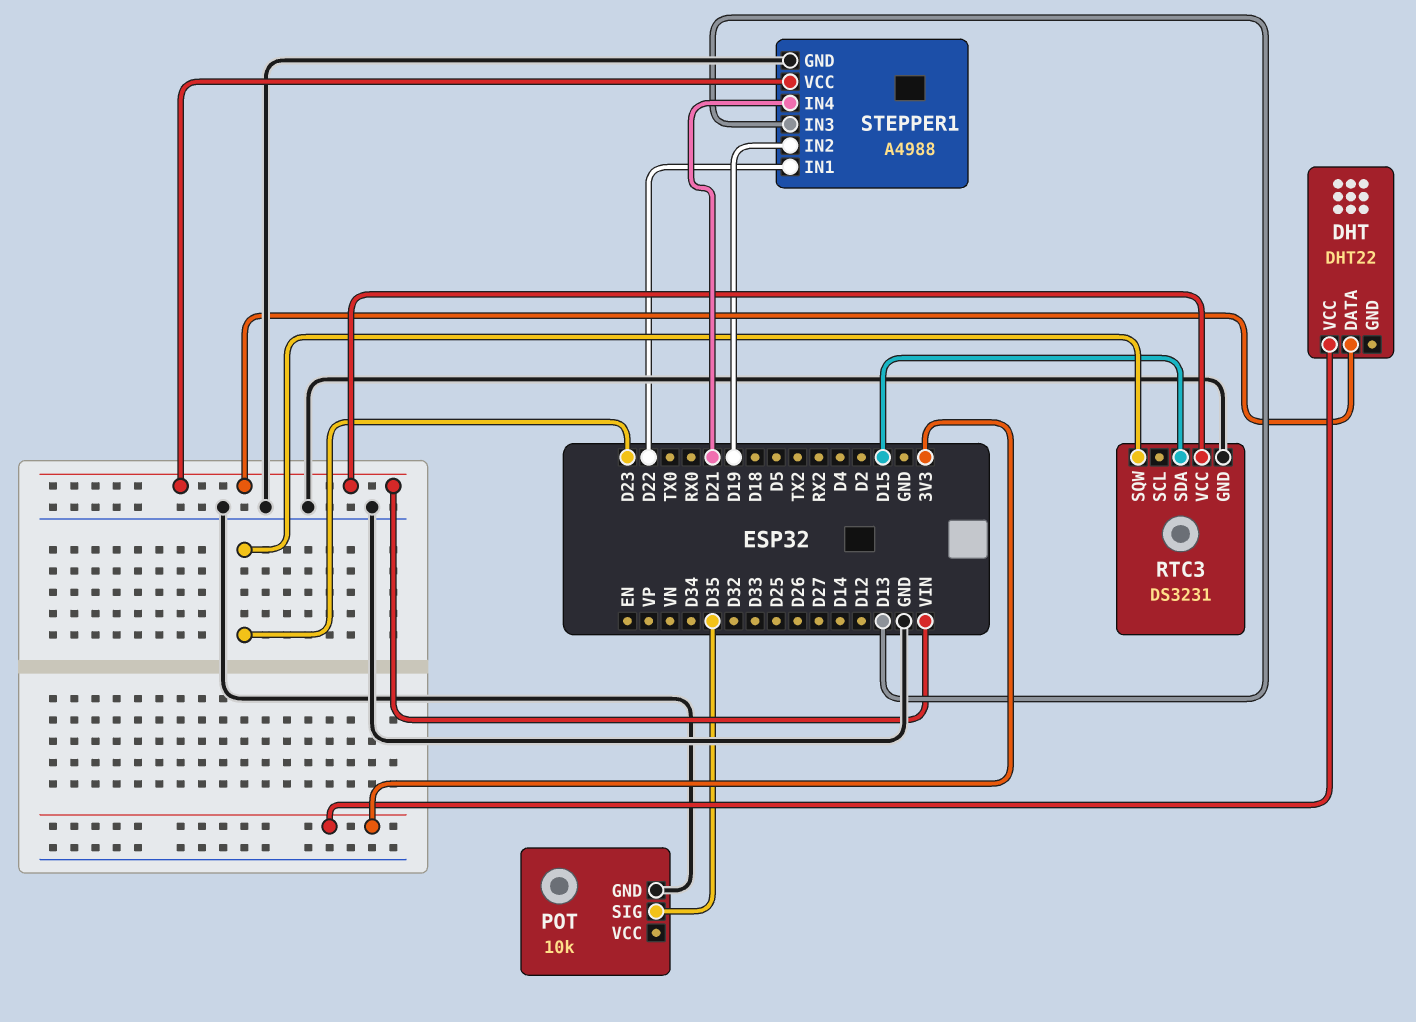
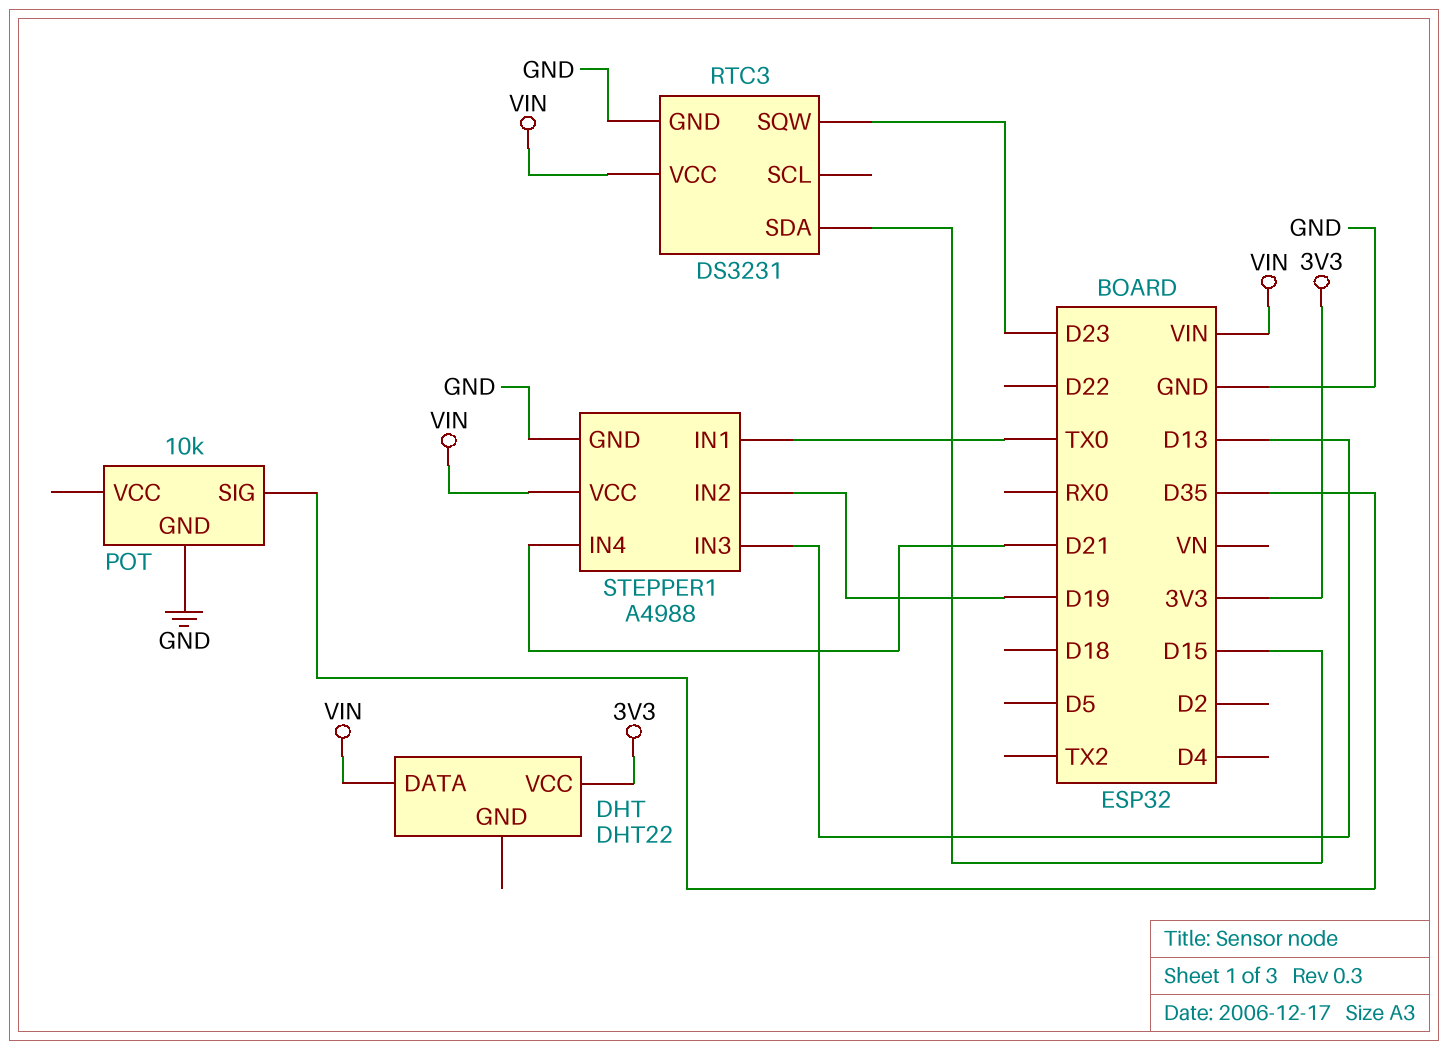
STEPPER1 pin IN1: D22 -> TX0

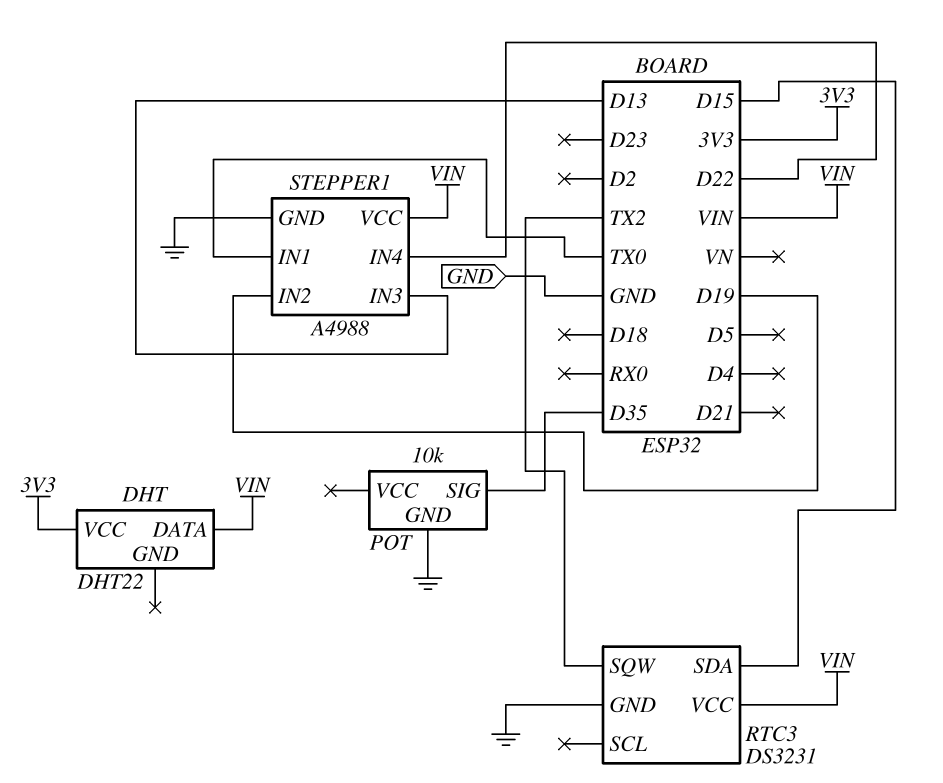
RTC3 pin SQW: D23 -> TX2
STEPPER1 pin IN4: D21 -> D22

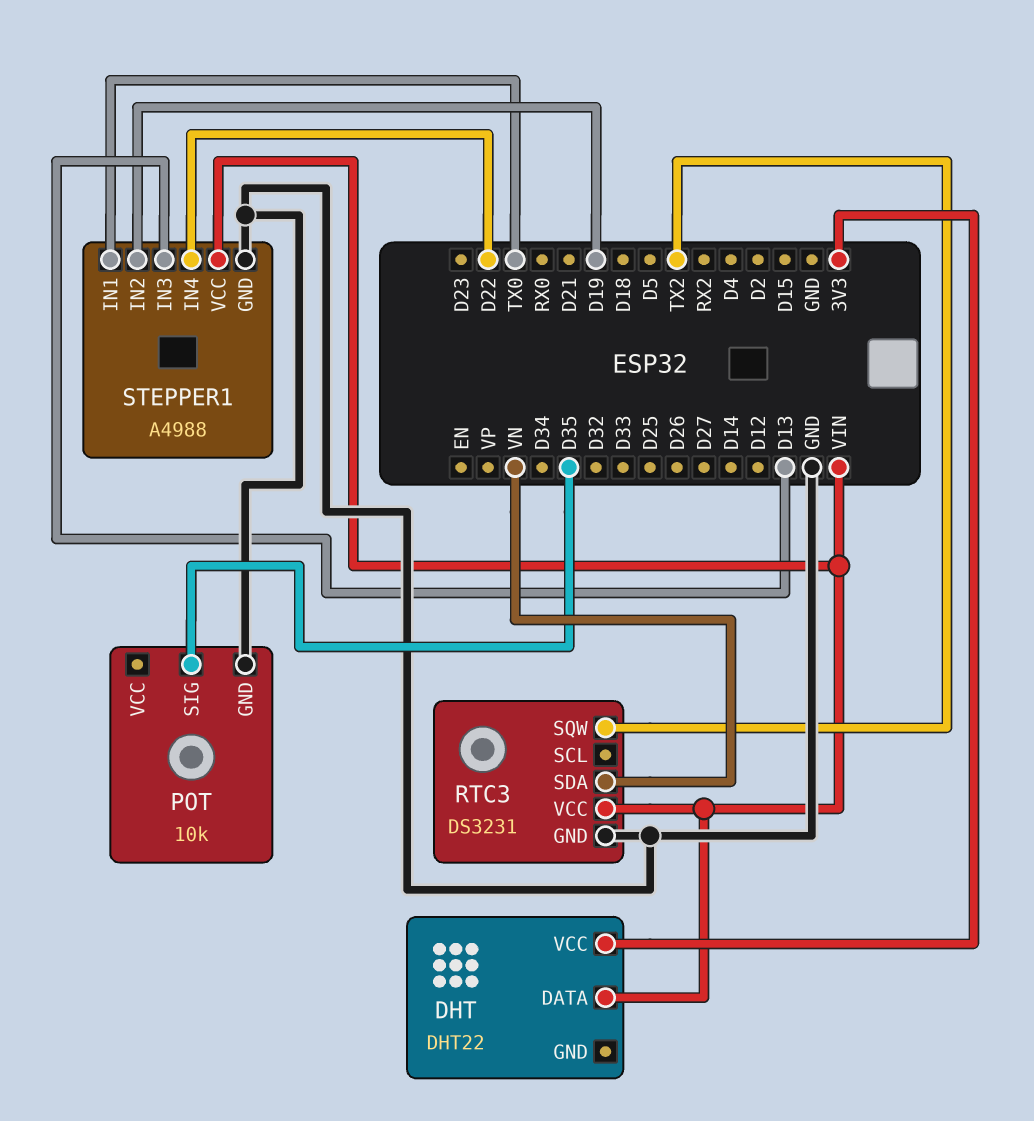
RTC3 pin SDA: D15 -> VN

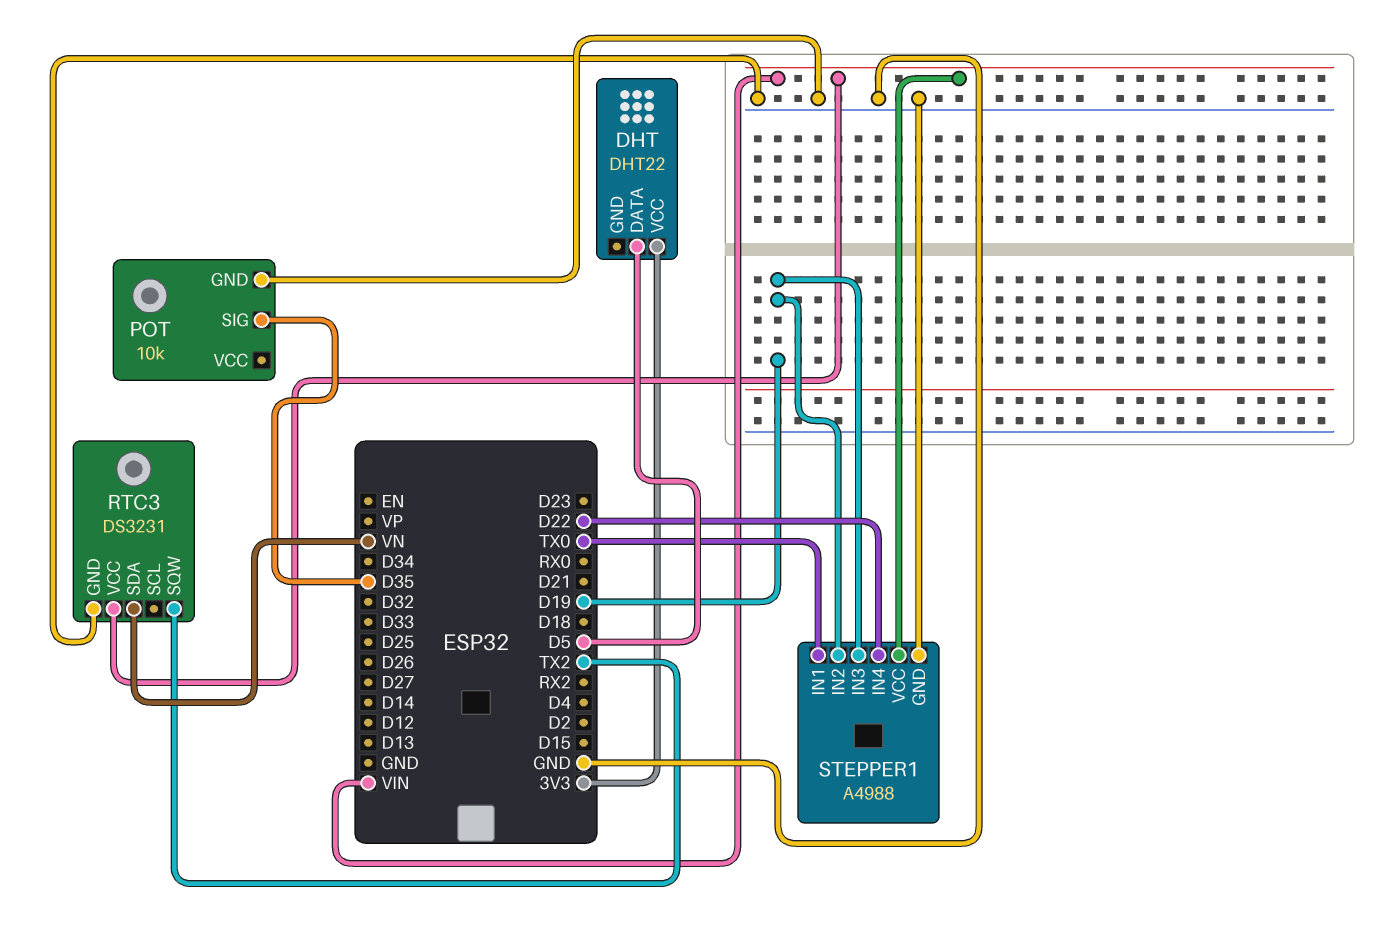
DHT pin DATA: VIN -> D5
STEPPER1 pin IN3: D13 -> D19

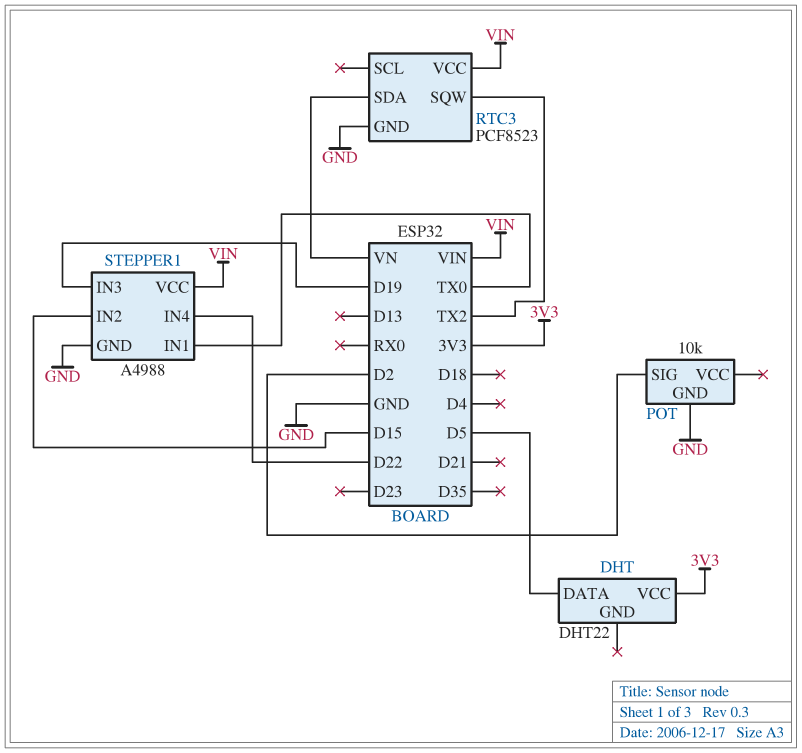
POT pin SIG: D35 -> D2
RTC3: DS3231 -> PCF8523
STEPPER1 pin IN2: D19 -> D15

